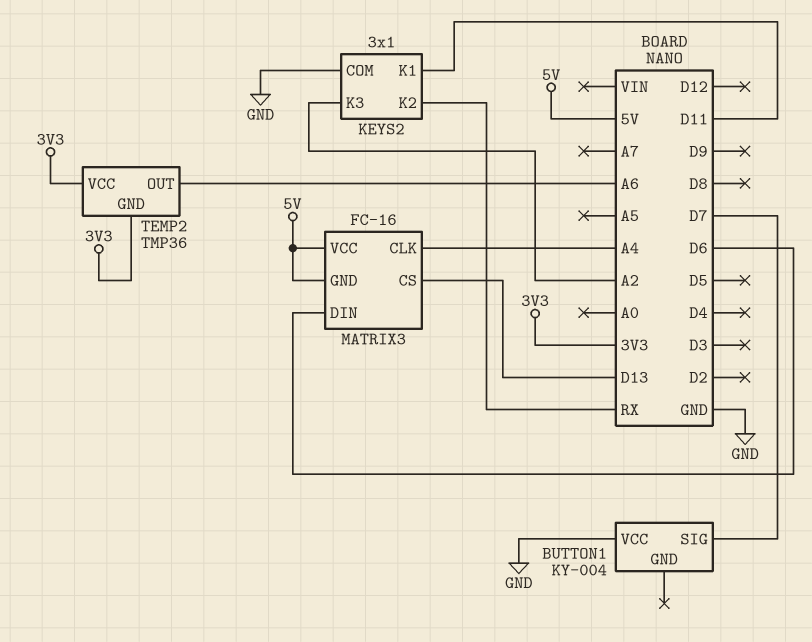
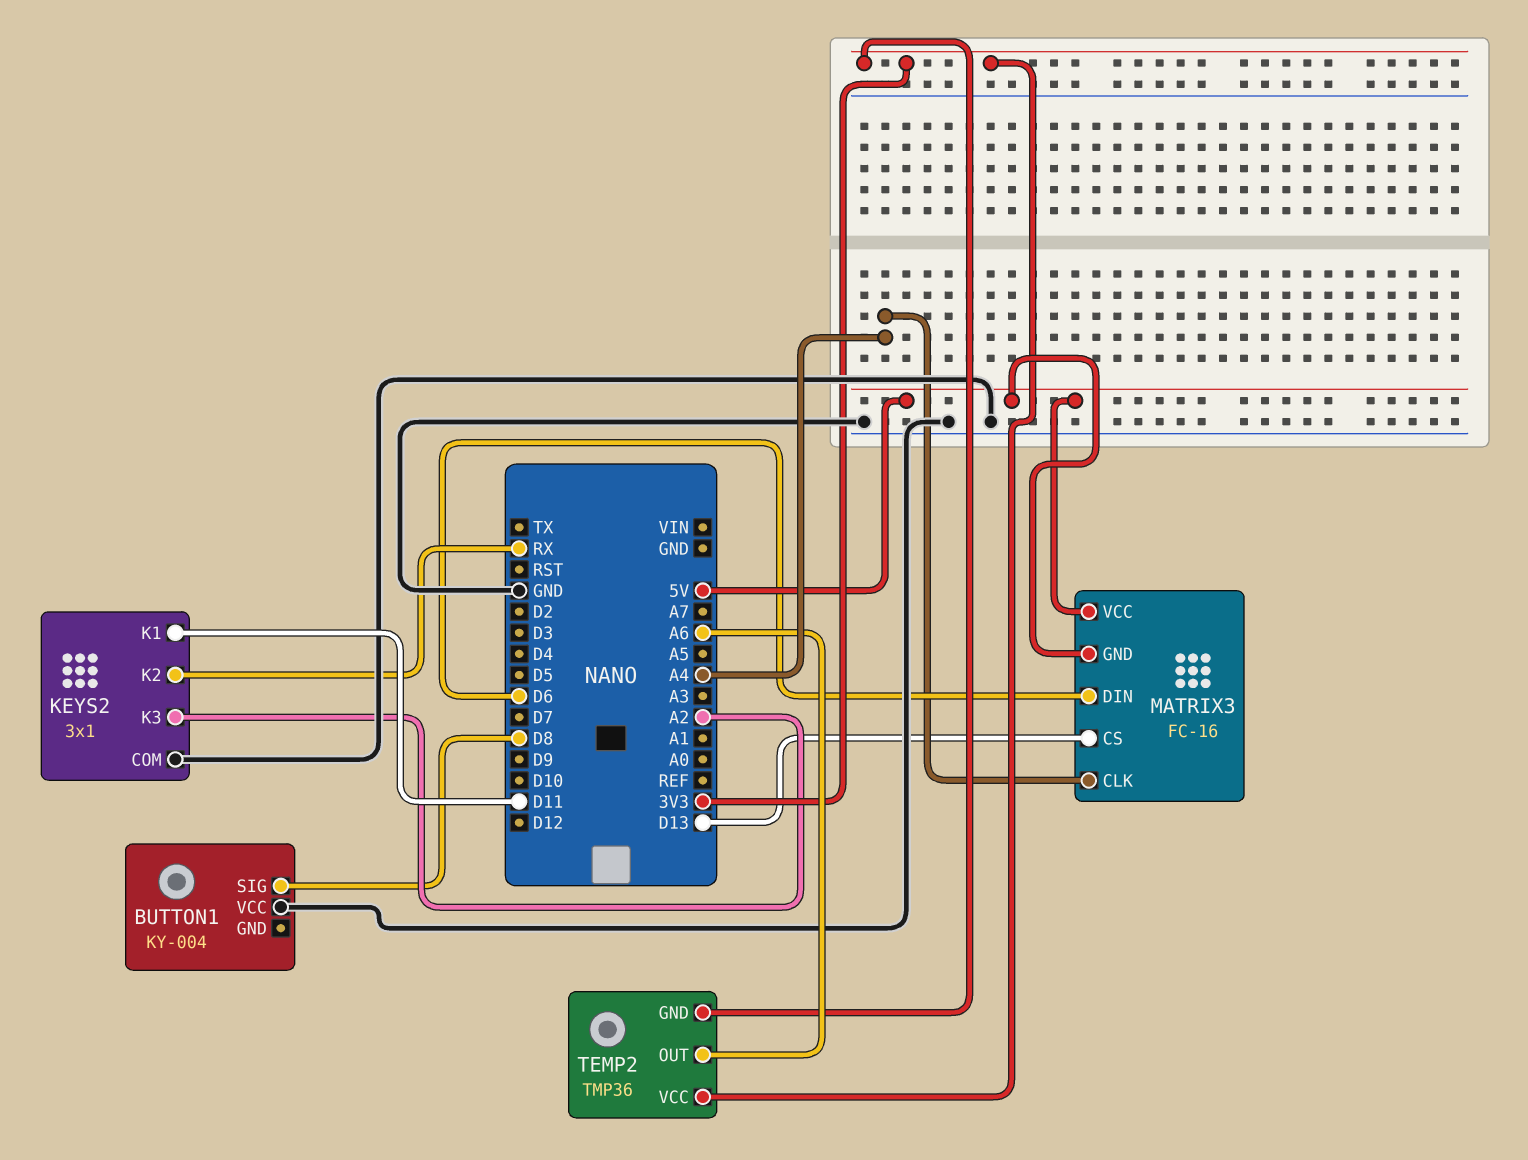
BUTTON1 pin SIG: D7 -> D8

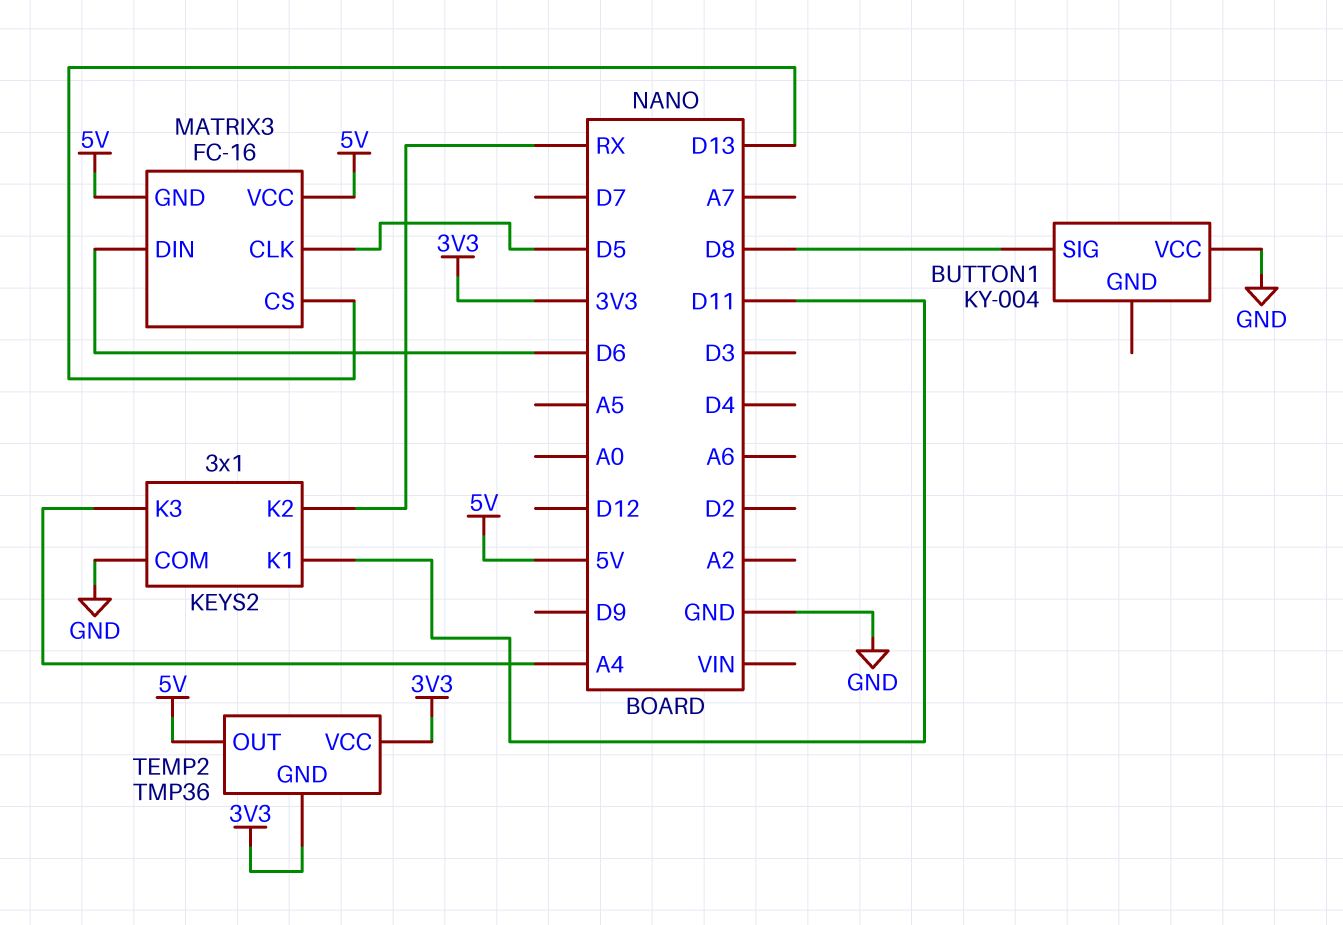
KEYS2 pin K3: A2 -> A4
MATRIX3 pin CLK: A4 -> D5
TEMP2 pin OUT: A6 -> 5V

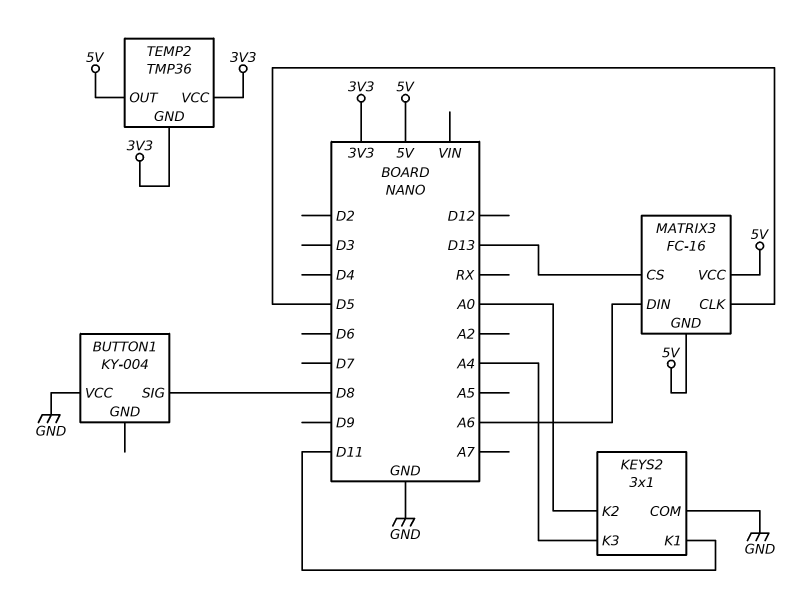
KEYS2 pin K2: RX -> A0
MATRIX3 pin DIN: D6 -> A6

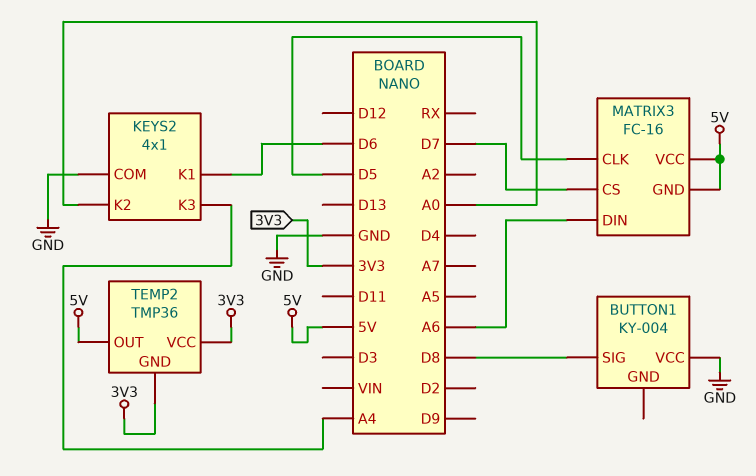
KEYS2: 3x1 -> 4x1
KEYS2 pin K1: D11 -> D6
MATRIX3 pin CS: D13 -> D7

